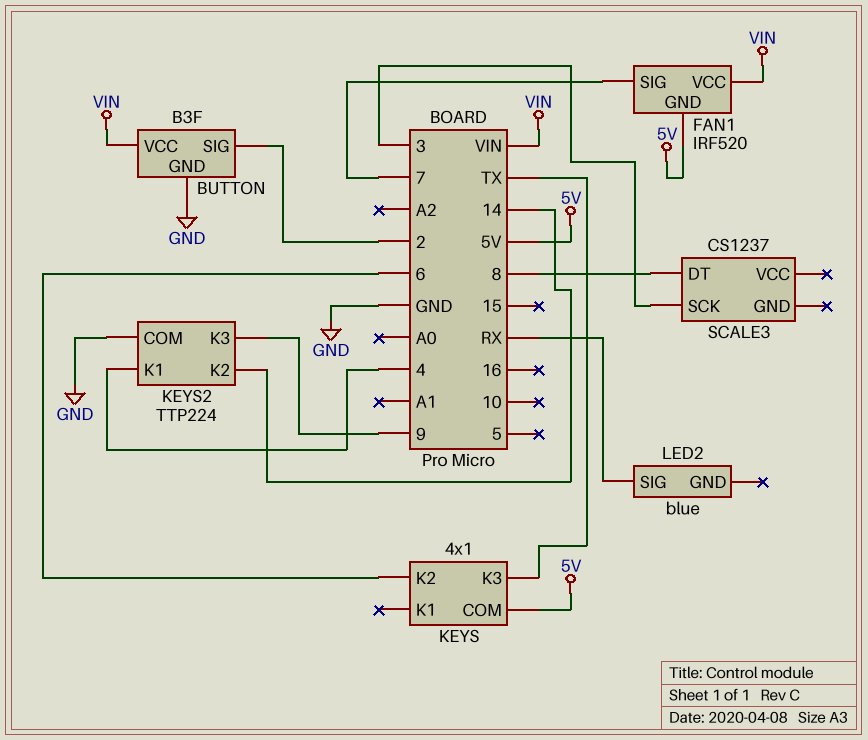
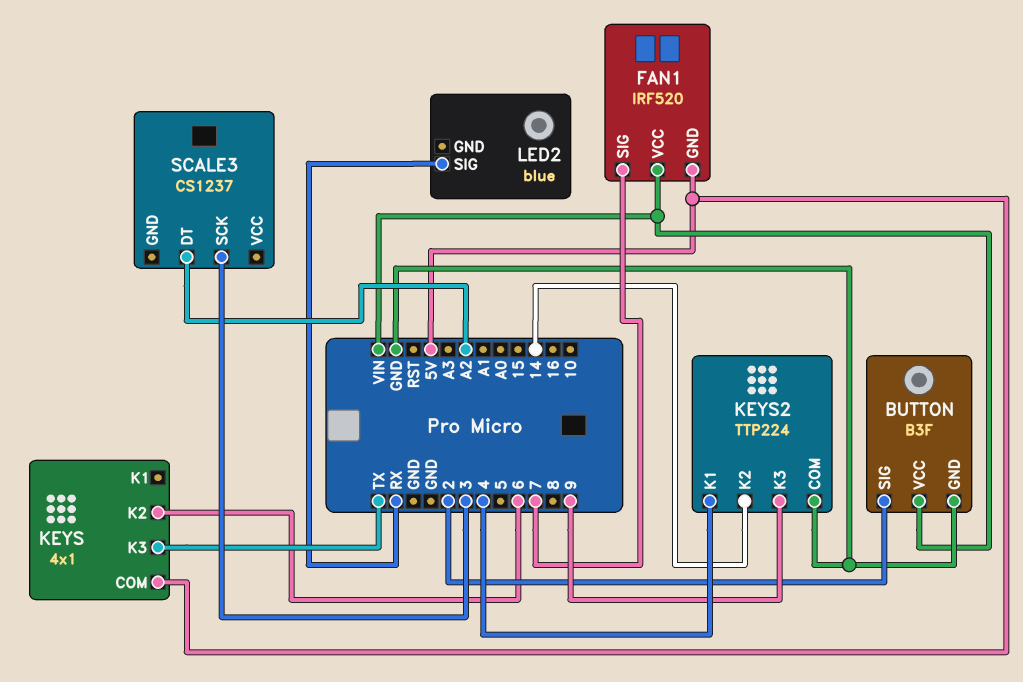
SCALE3 pin DT: 8 -> A2

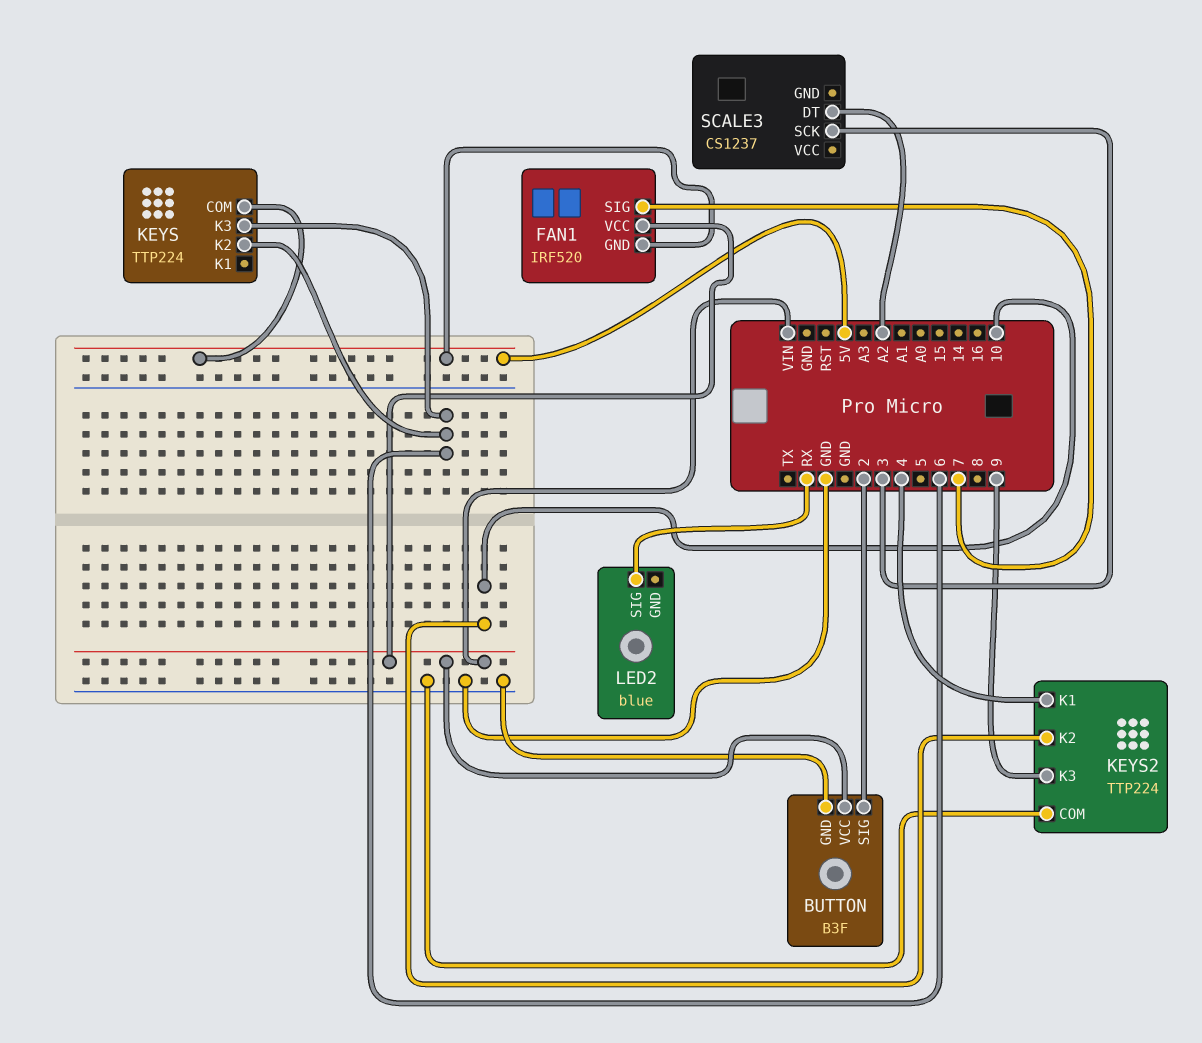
KEYS: 4x1 -> TTP224
KEYS pin K3: TX -> 6
KEYS2 pin K2: 14 -> 10

